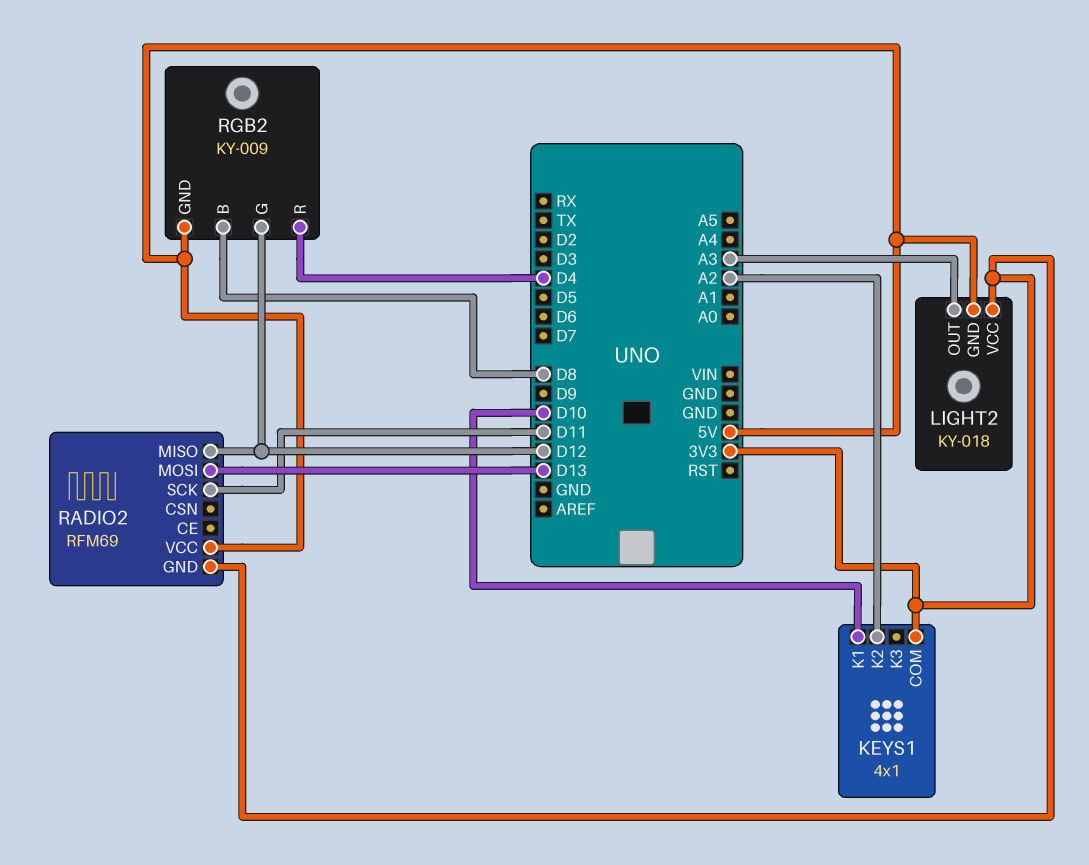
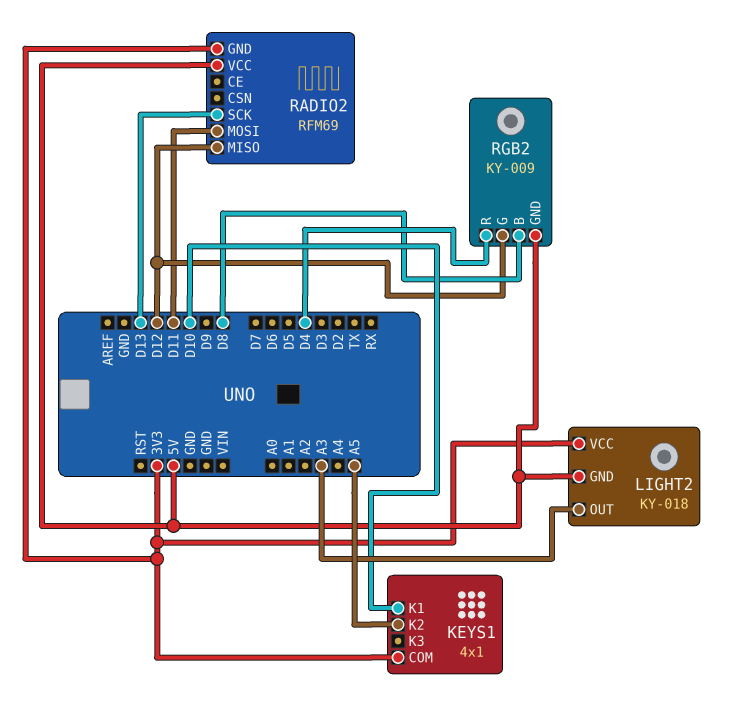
KEYS1 pin K2: A2 -> A5
RADIO2 pin MOSI: D13 -> D11
RADIO2 pin SCK: D11 -> D13

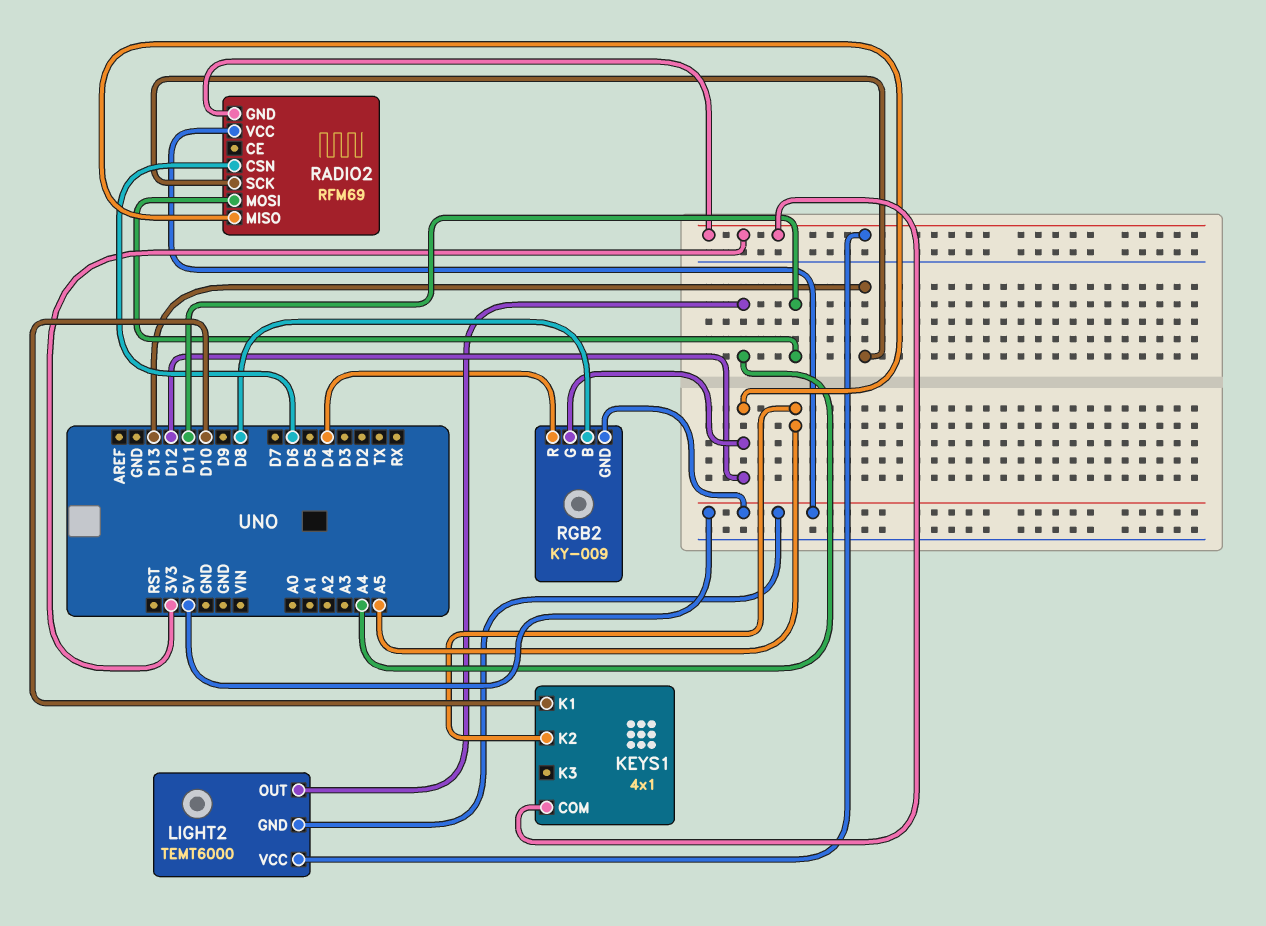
LIGHT2: KY-018 -> TEMT6000
LIGHT2 pin OUT: A3 -> A4
RADIO2 pin CSN: none -> D6

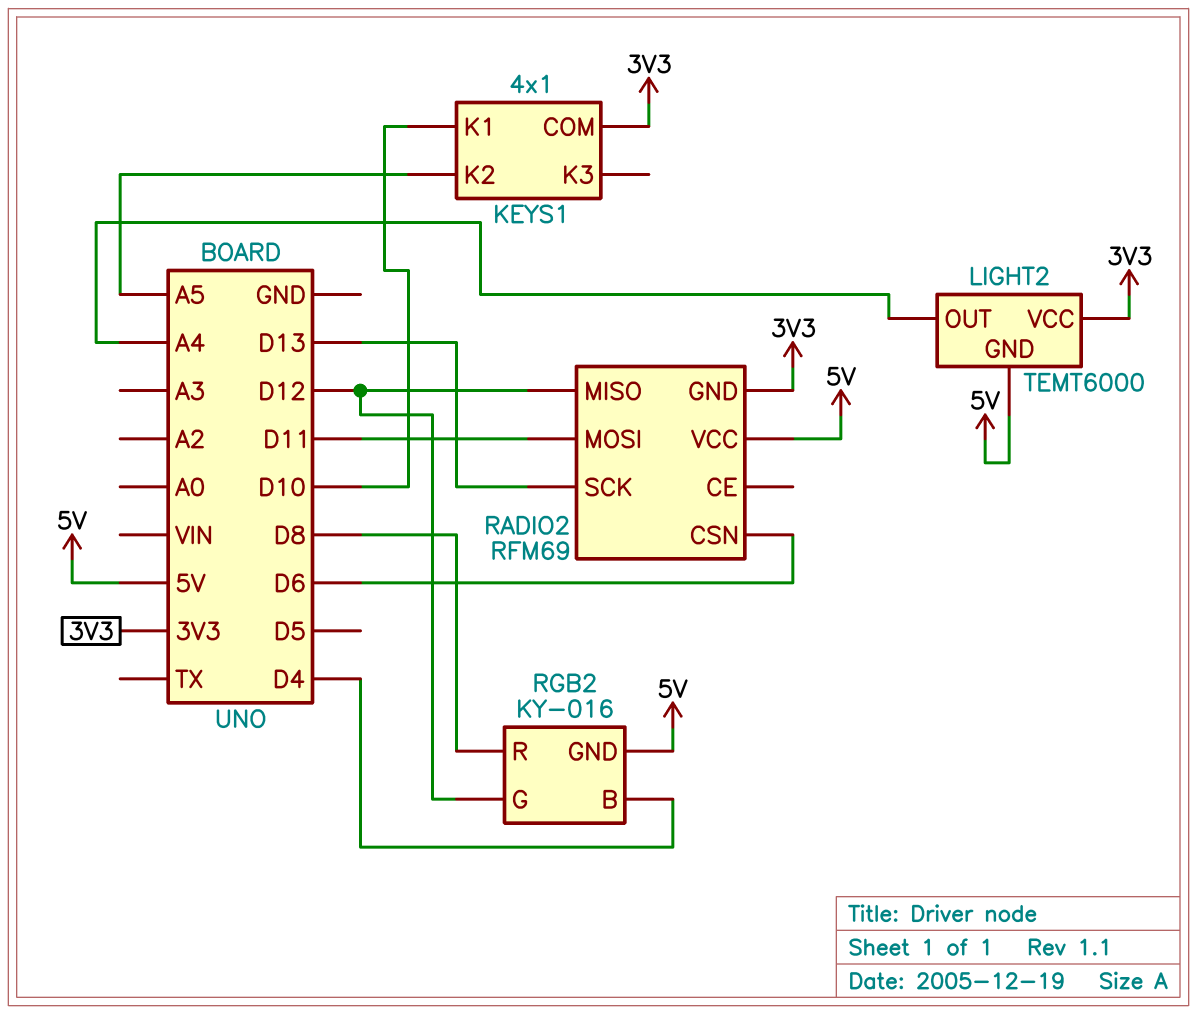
RGB2: KY-009 -> KY-016
RGB2 pin B: D8 -> D4
RGB2 pin R: D4 -> D8

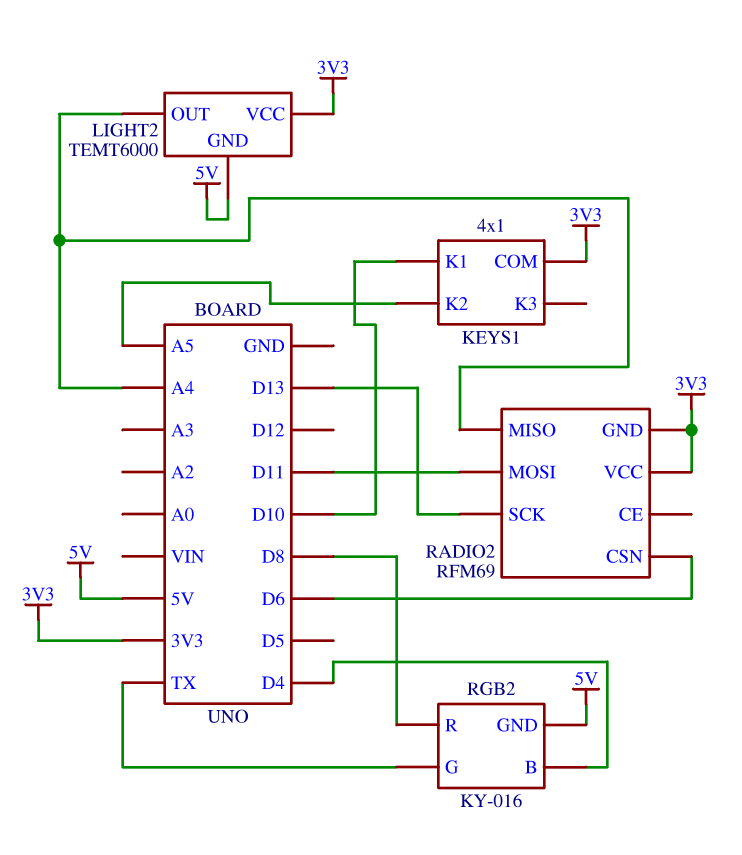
RADIO2 pin MISO: D12 -> A4
RADIO2 pin VCC: 5V -> 3V3
RGB2 pin G: D12 -> TX

